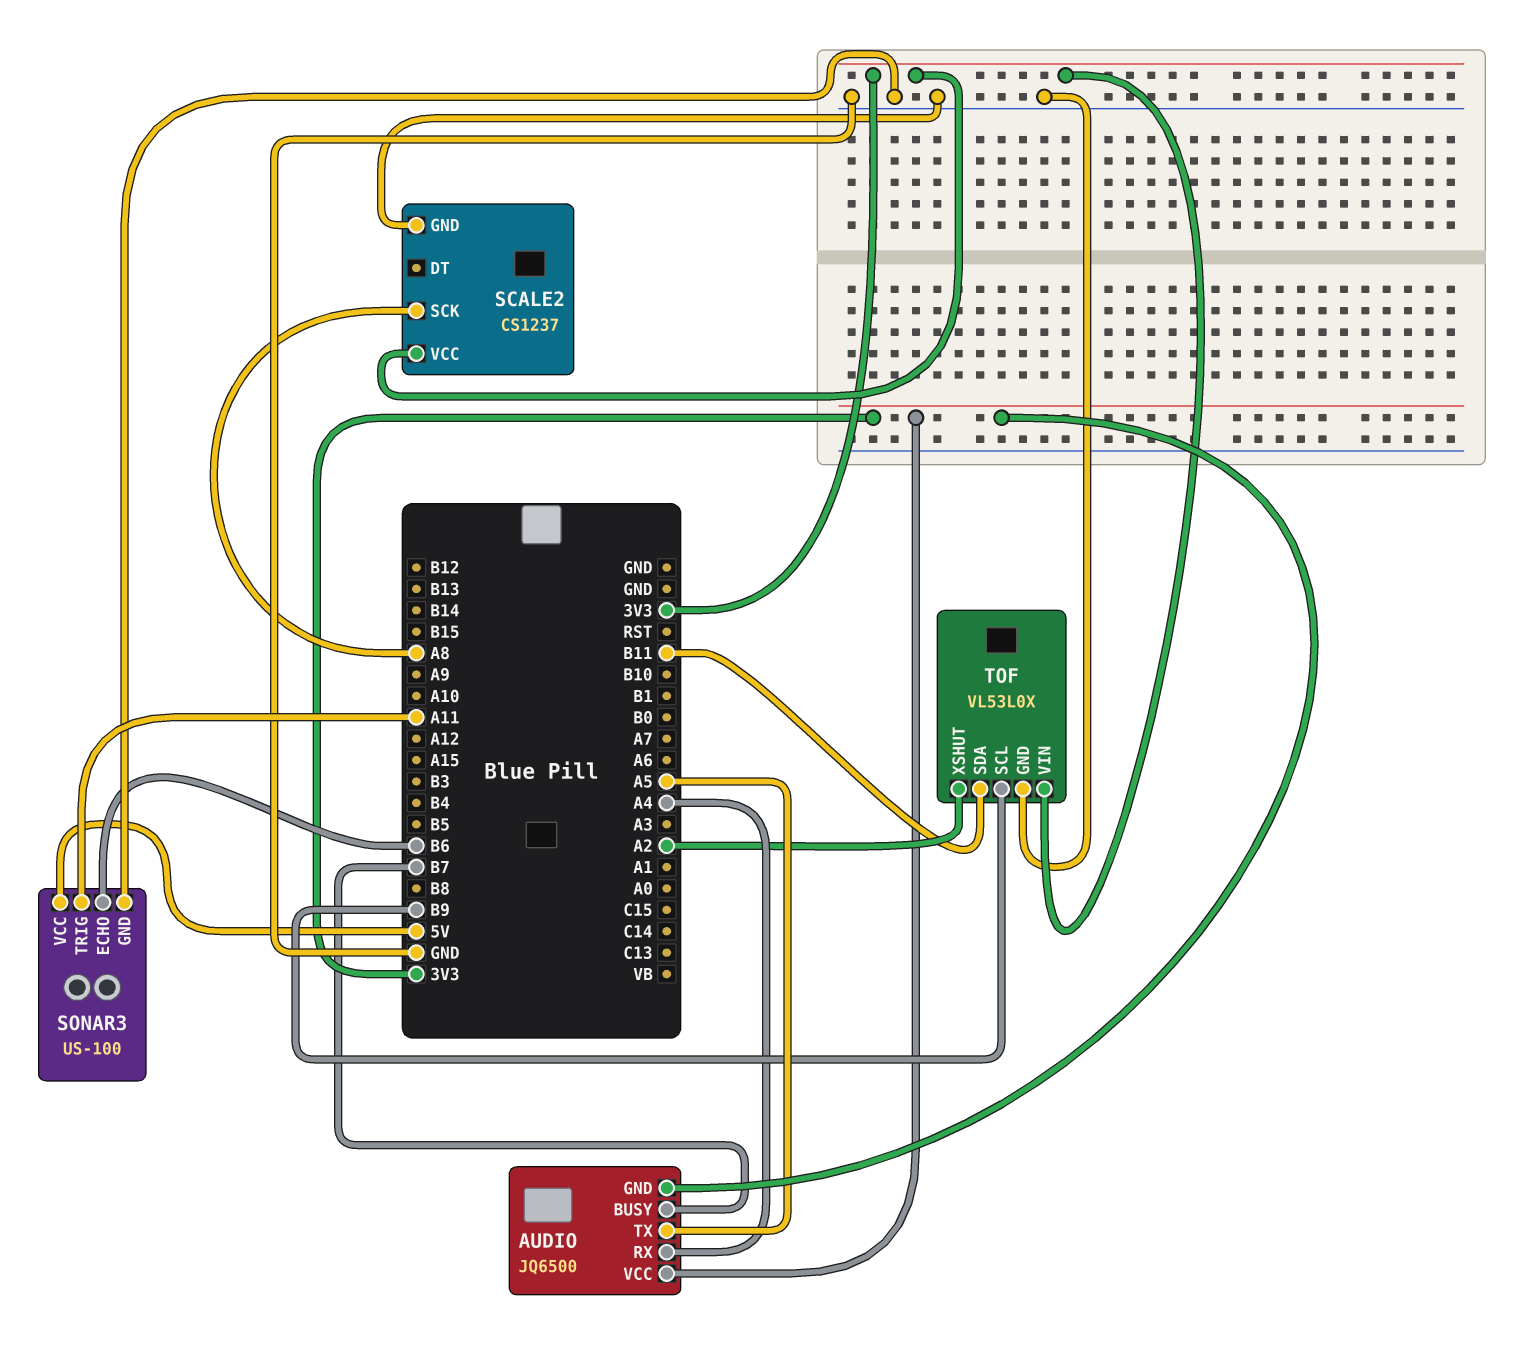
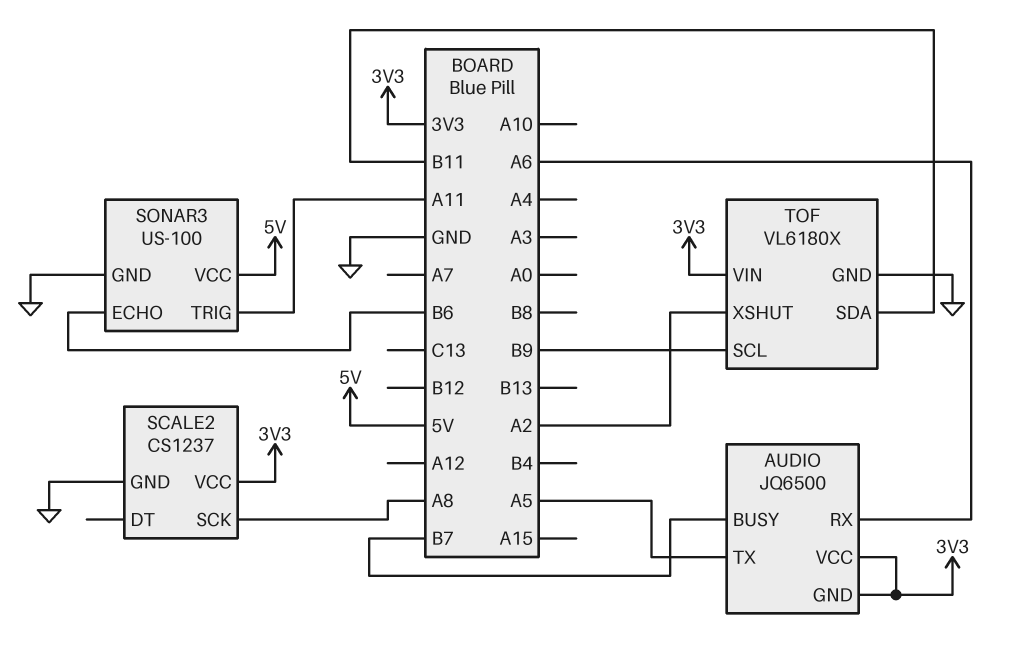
AUDIO pin RX: A4 -> A6
TOF: VL53L0X -> VL6180X

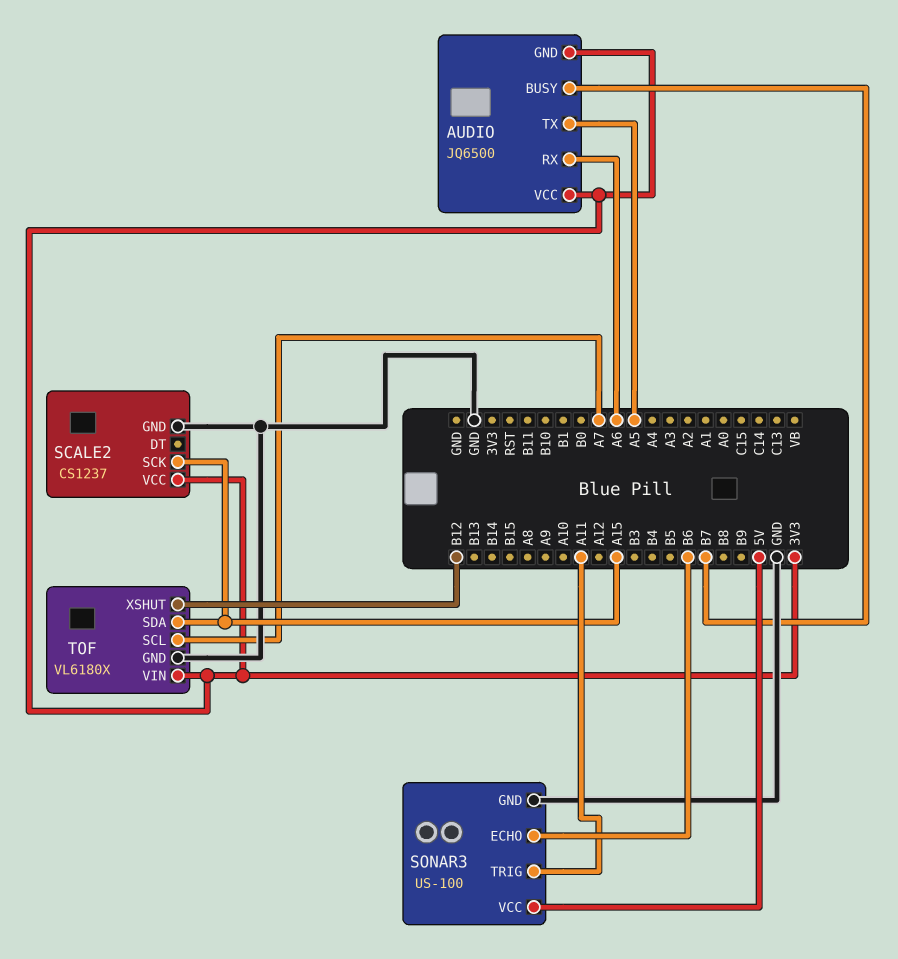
SCALE2 pin SCK: A8 -> A15
TOF pin SCL: B9 -> A7
TOF pin SDA: B11 -> A15
TOF pin XSHUT: A2 -> B12

